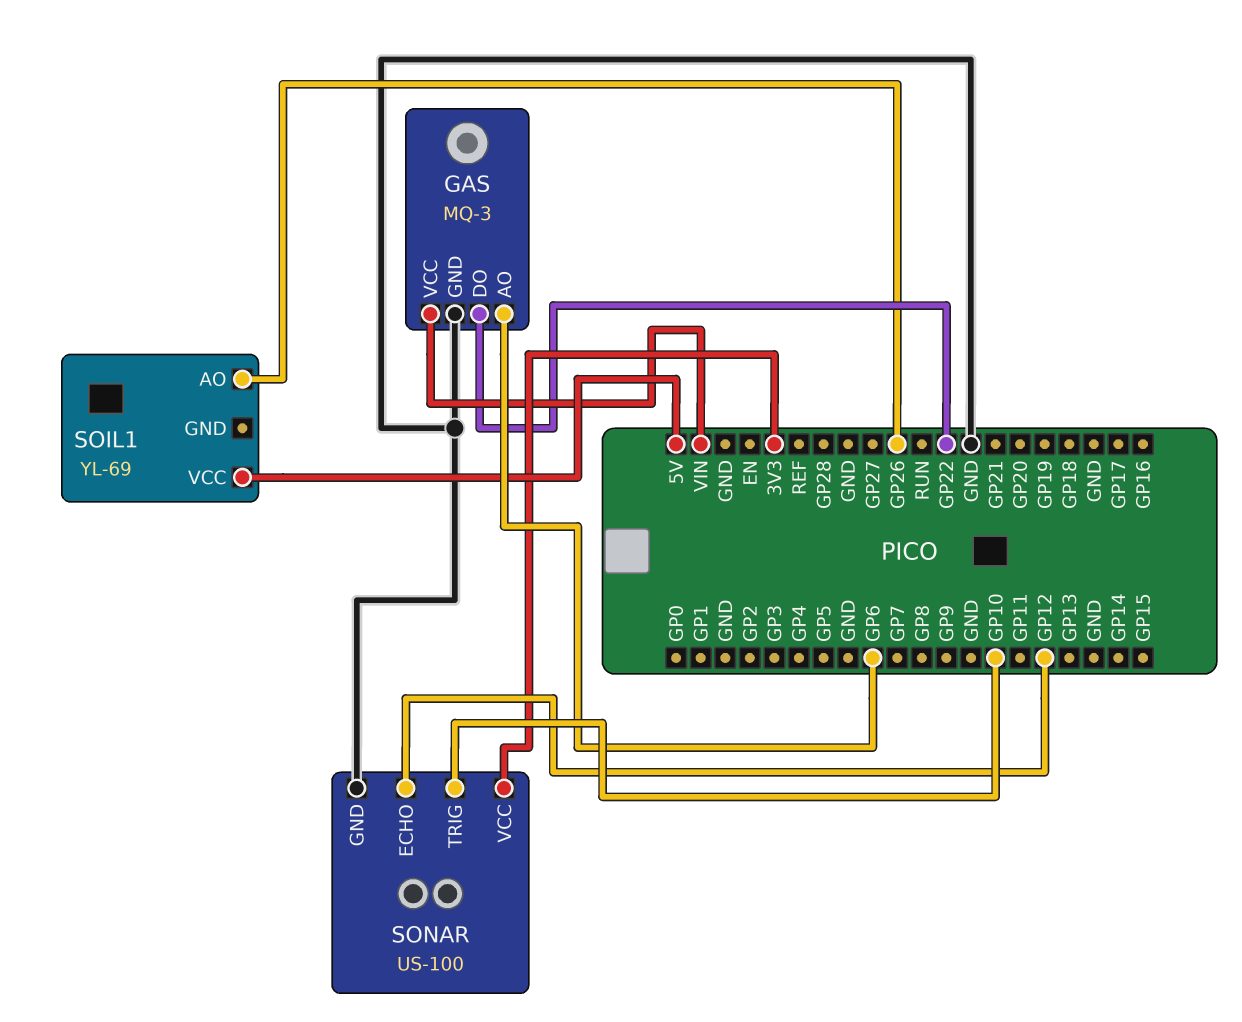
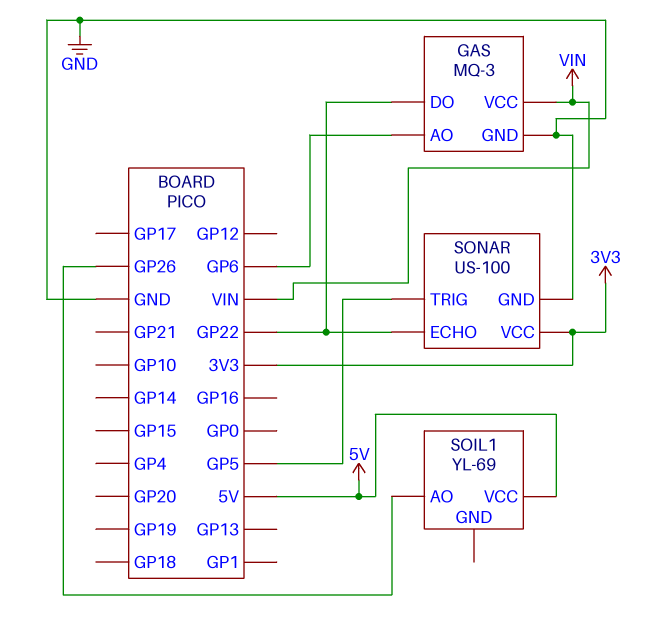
SONAR pin ECHO: GP12 -> GP22
SONAR pin TRIG: GP10 -> GP5

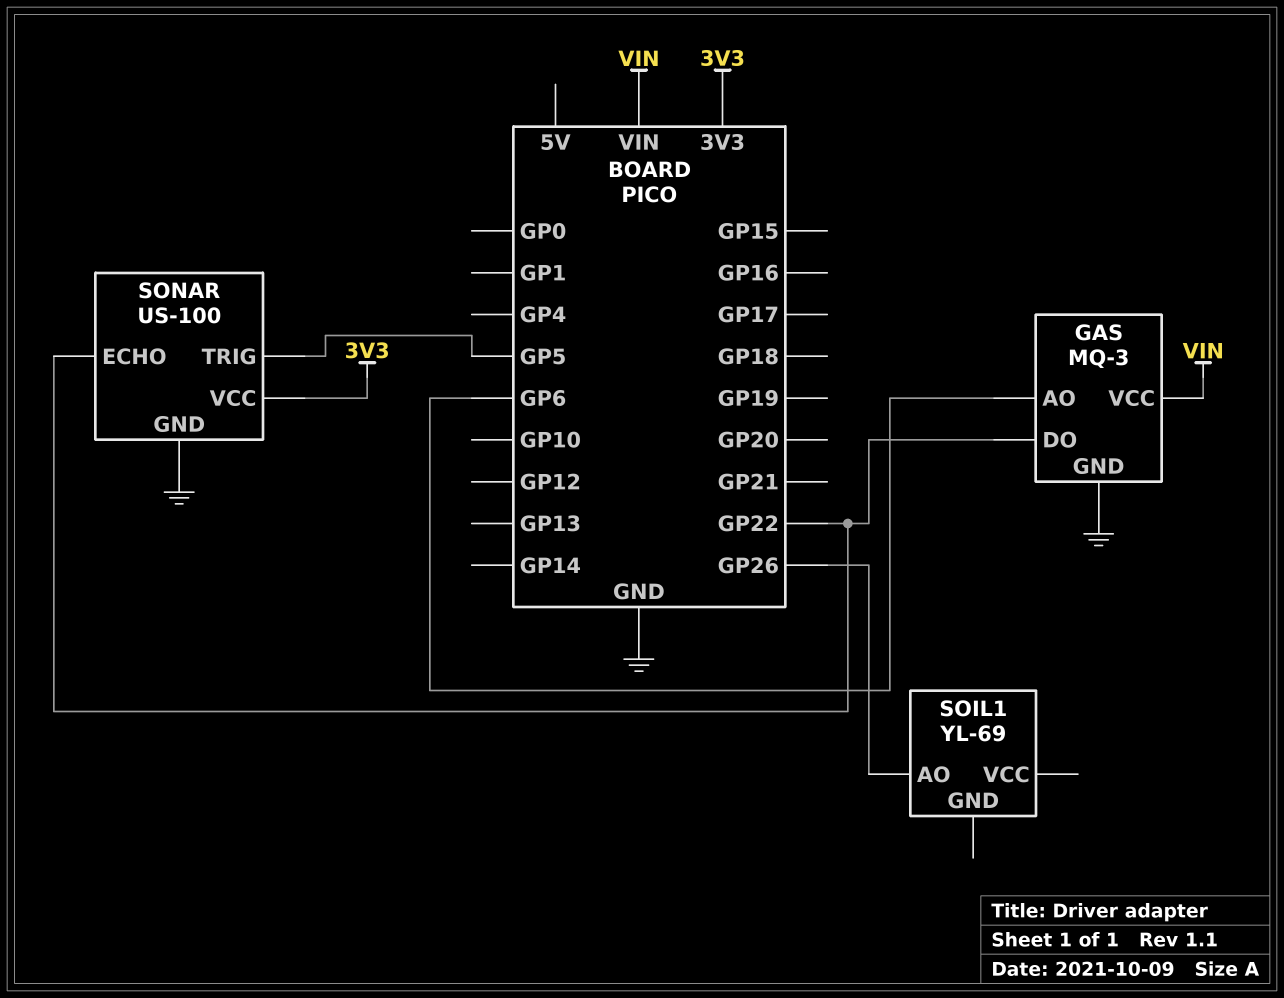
SOIL1 pin VCC: 5V -> none

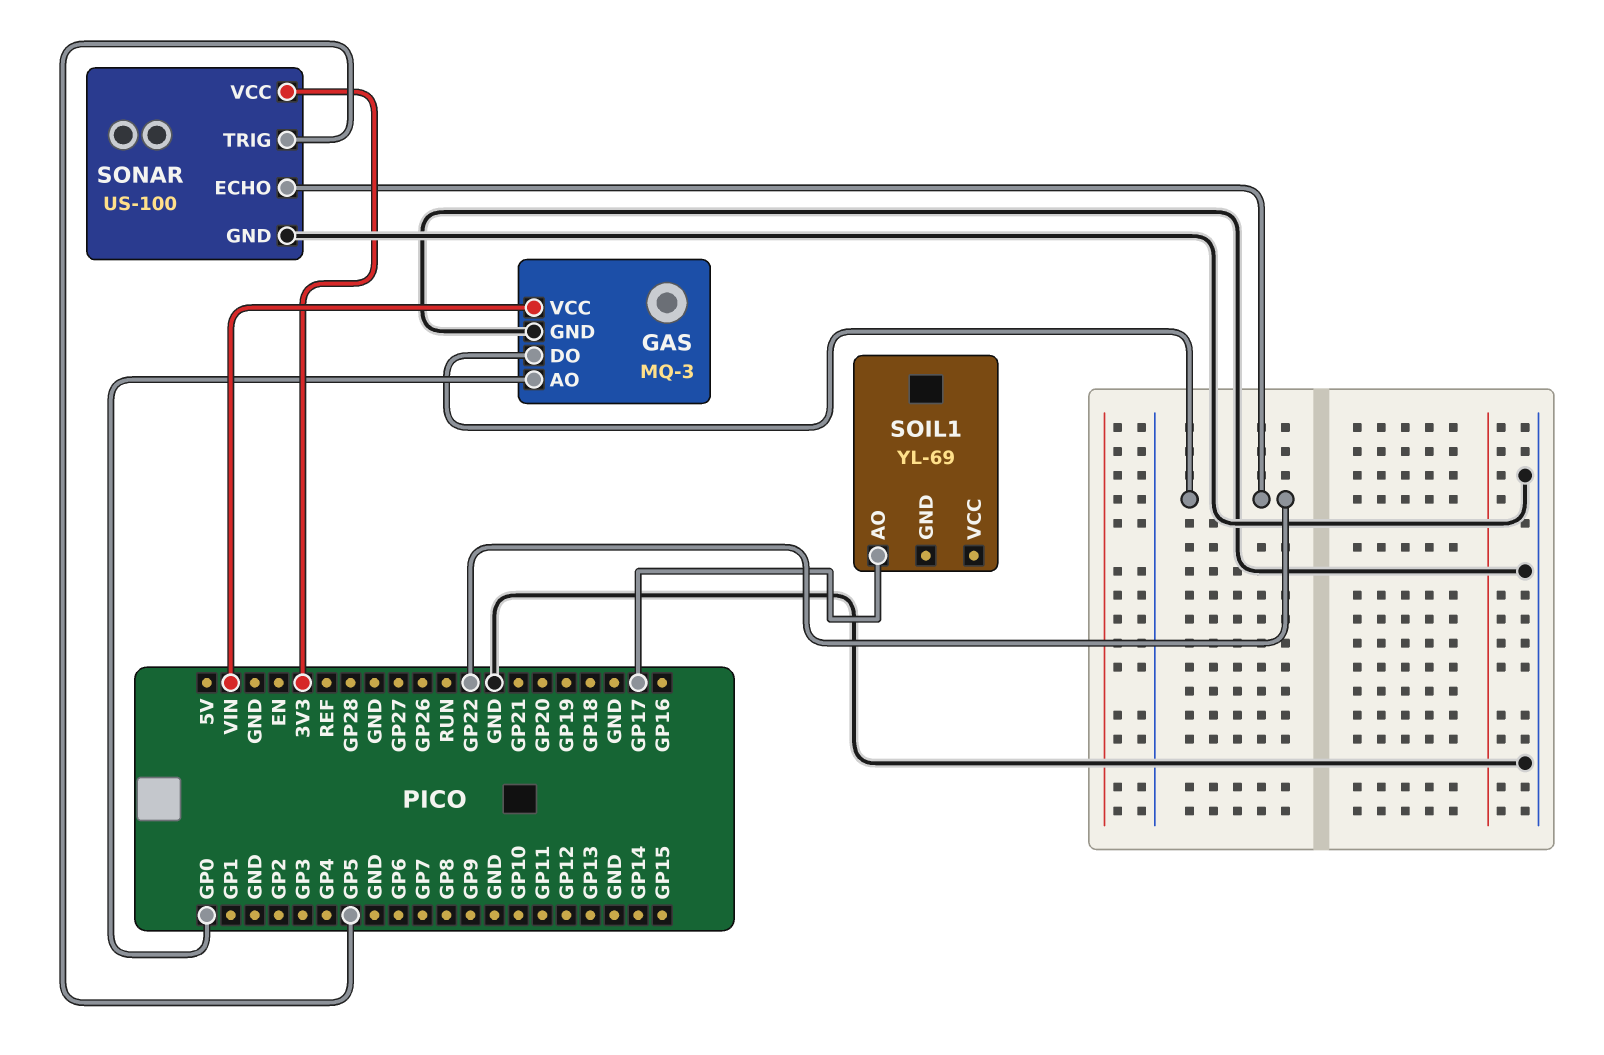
GAS pin AO: GP6 -> GP0
SOIL1 pin AO: GP26 -> GP17

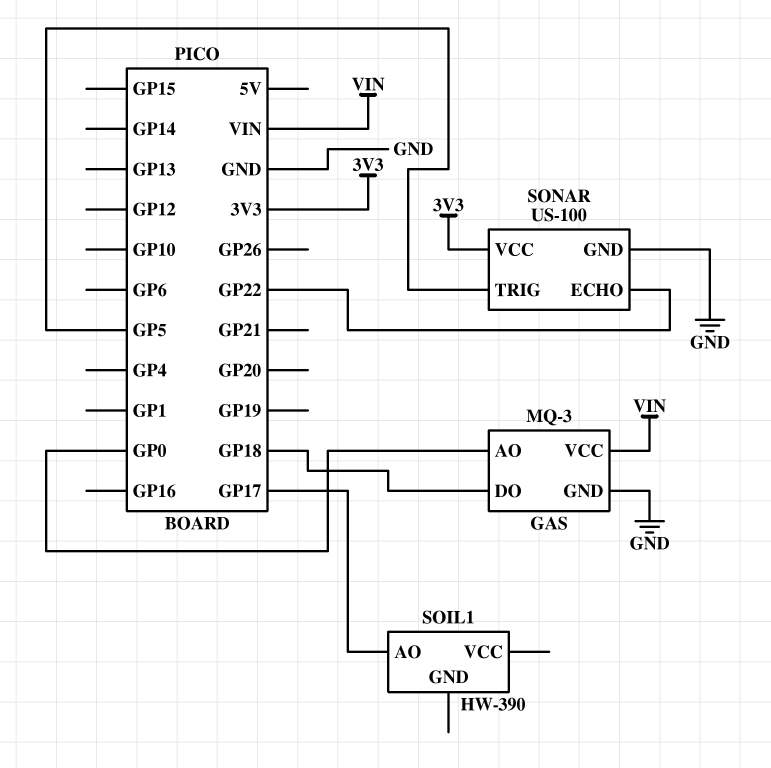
GAS pin DO: GP22 -> GP18
SOIL1: YL-69 -> HW-390

